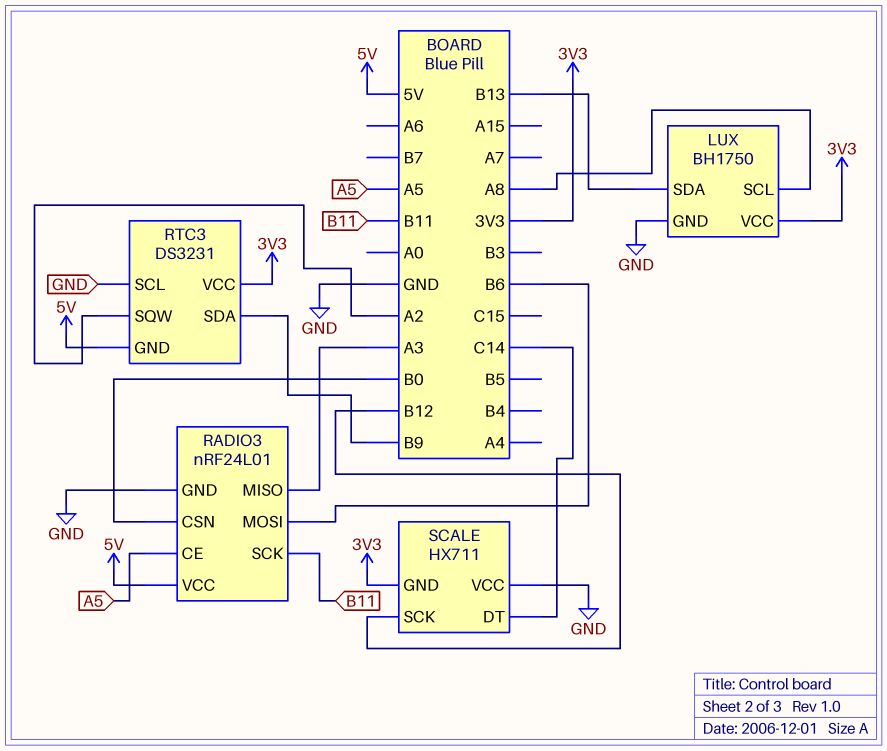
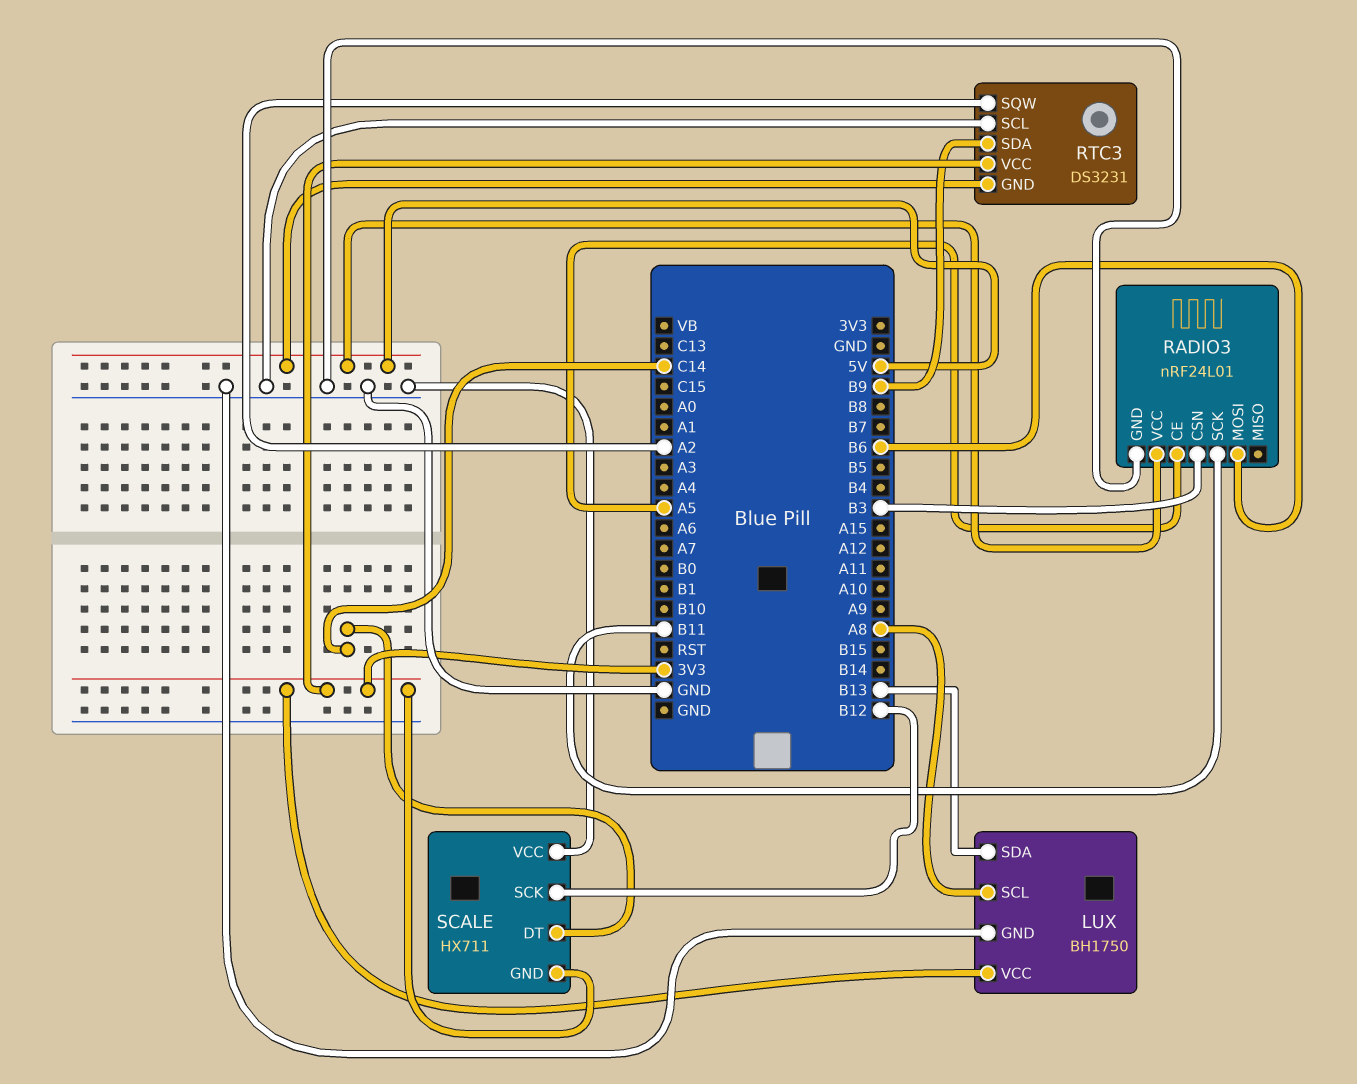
RADIO3 pin CSN: B0 -> B3
RADIO3 pin MISO: A3 -> none

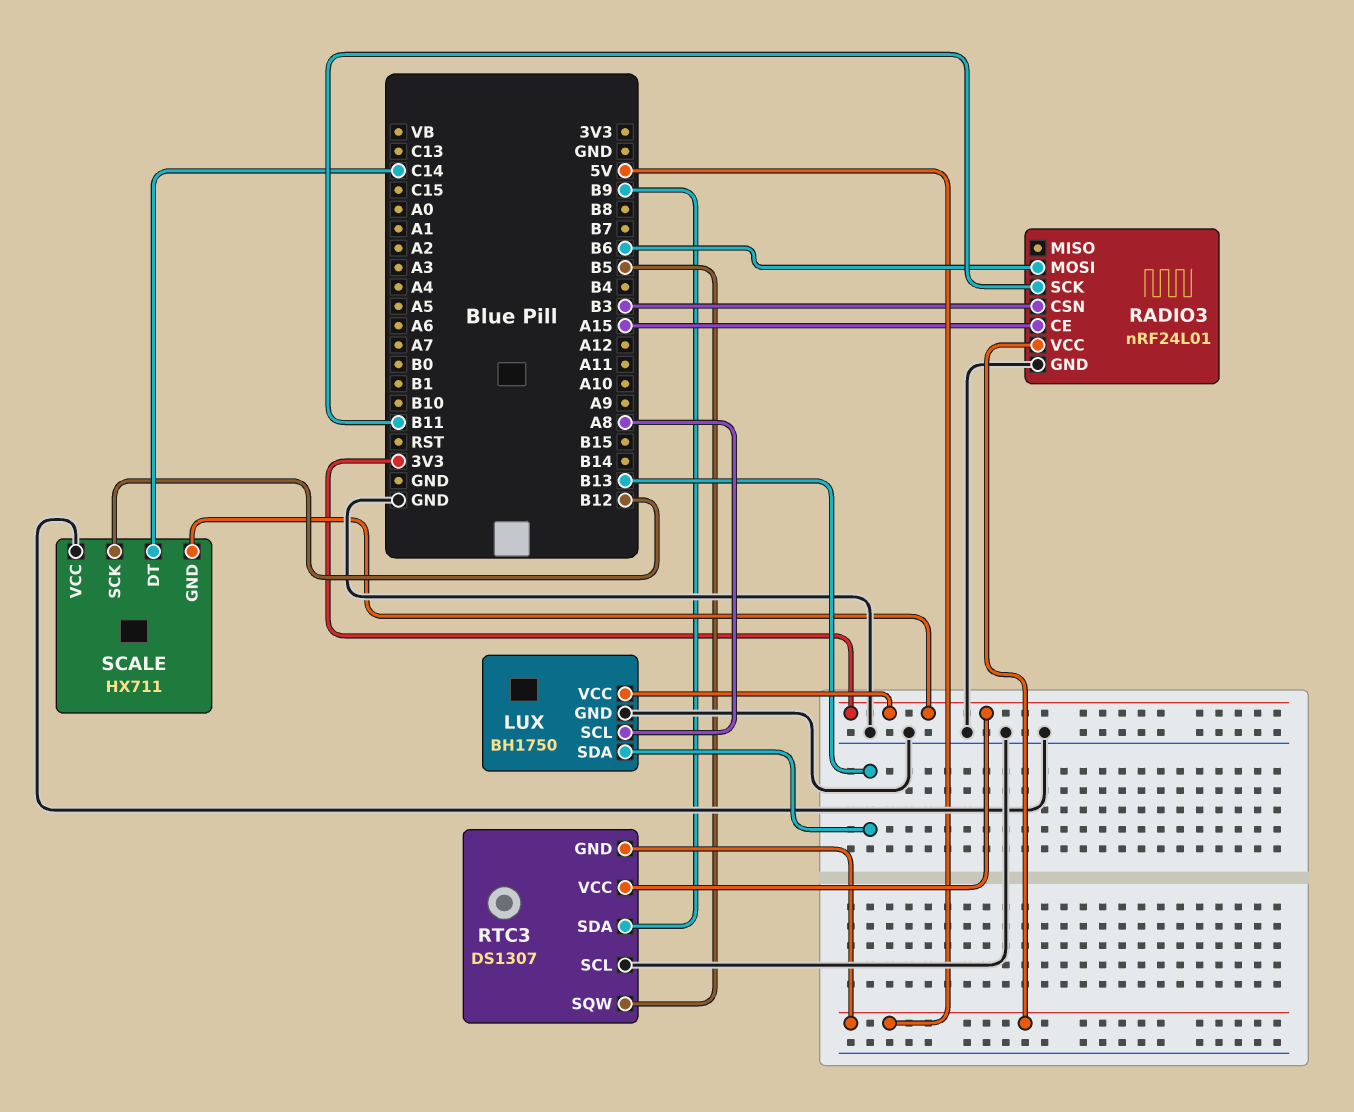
RADIO3 pin CE: A5 -> A15
RTC3: DS3231 -> DS1307
RTC3 pin SQW: A2 -> B5

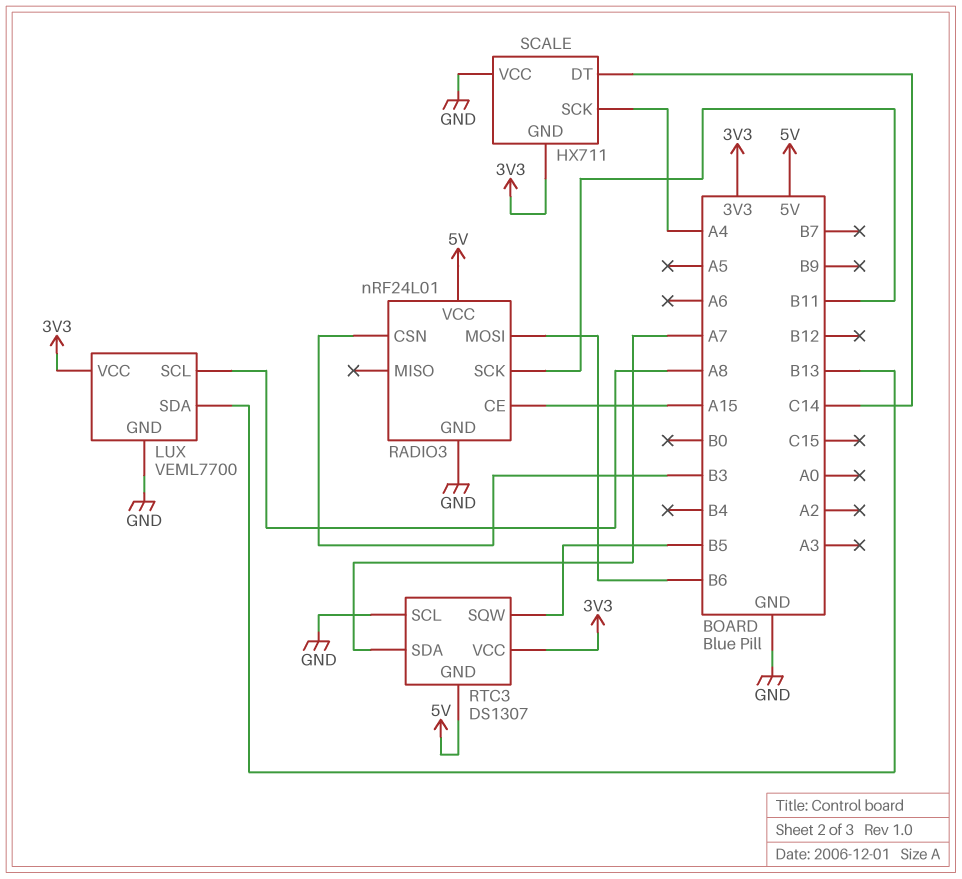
LUX: BH1750 -> VEML7700
RTC3 pin SDA: B9 -> A7
SCALE pin SCK: B12 -> A4

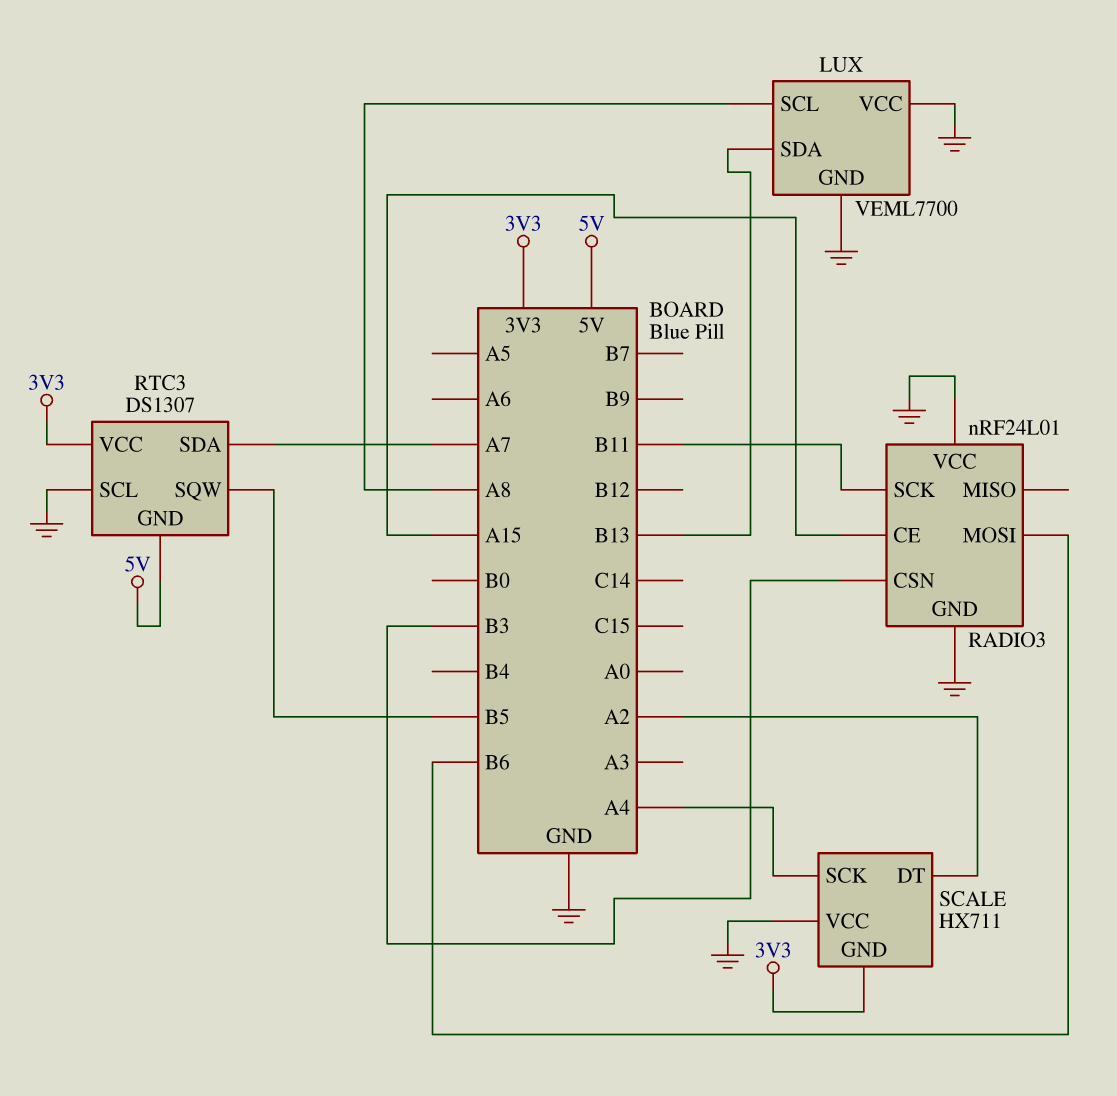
LUX pin VCC: 3V3 -> GND
RADIO3 pin VCC: 5V -> GND
SCALE pin DT: C14 -> A2

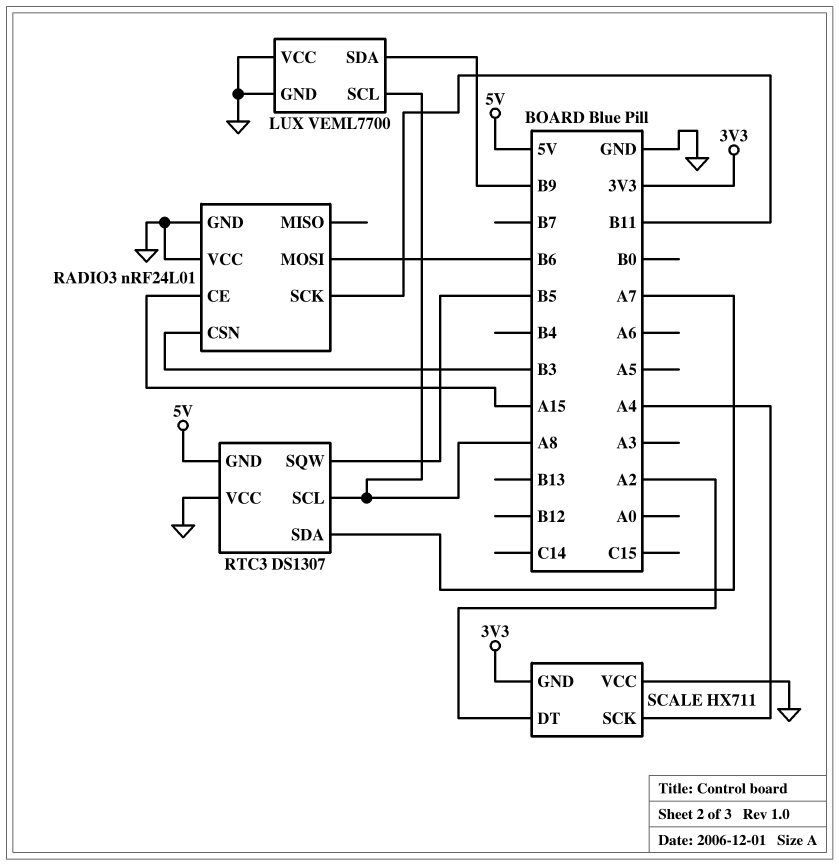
LUX pin SDA: B13 -> B9
RTC3 pin SCL: GND -> A8
RTC3 pin VCC: 3V3 -> GND

